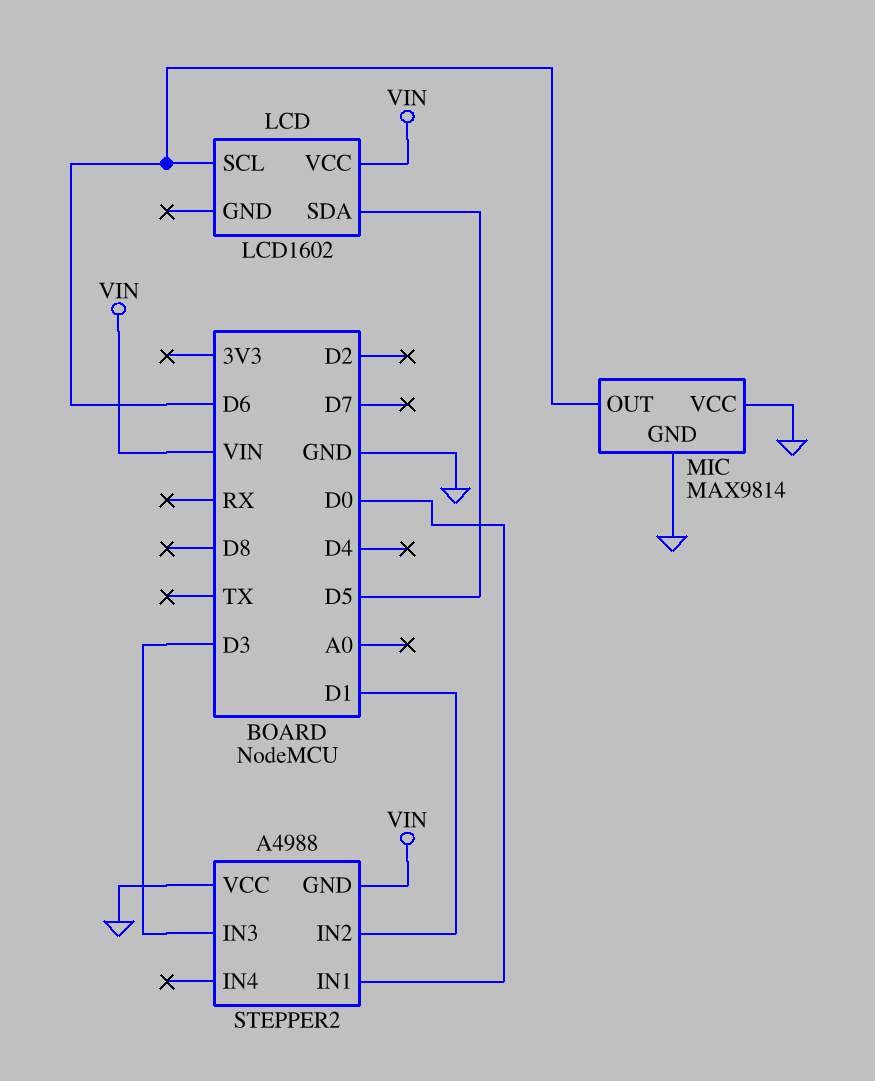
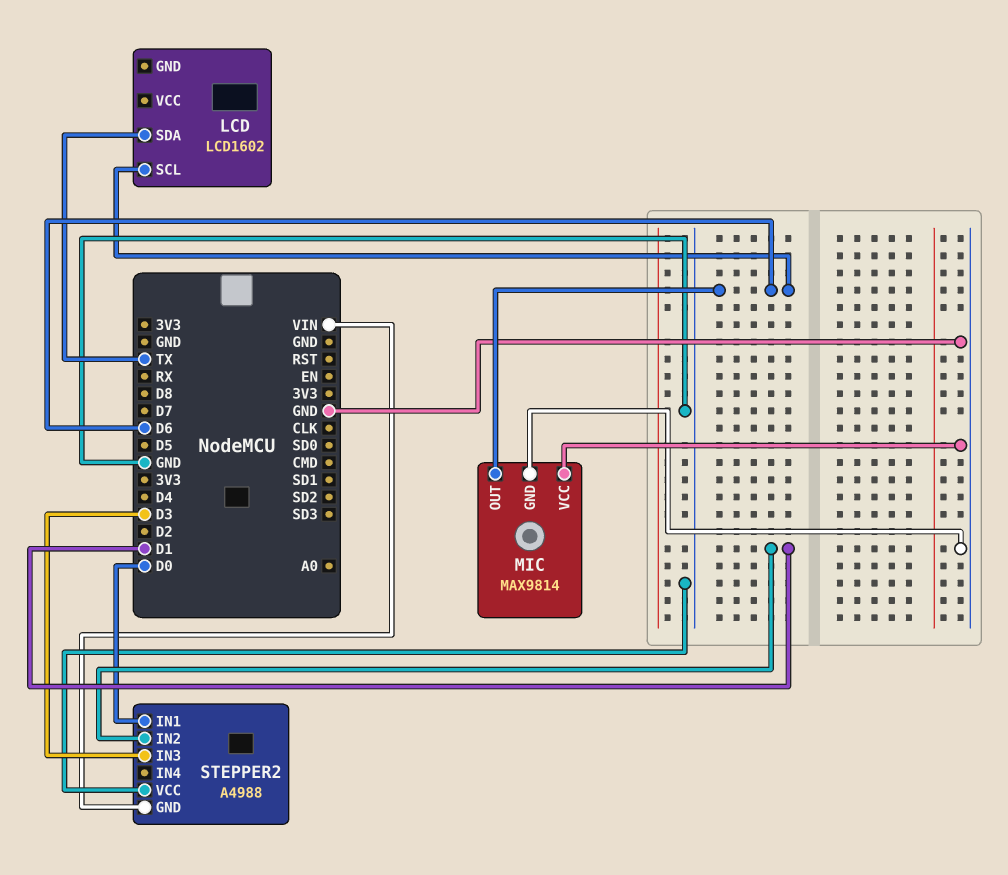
LCD pin SDA: D5 -> TX
LCD pin VCC: VIN -> none

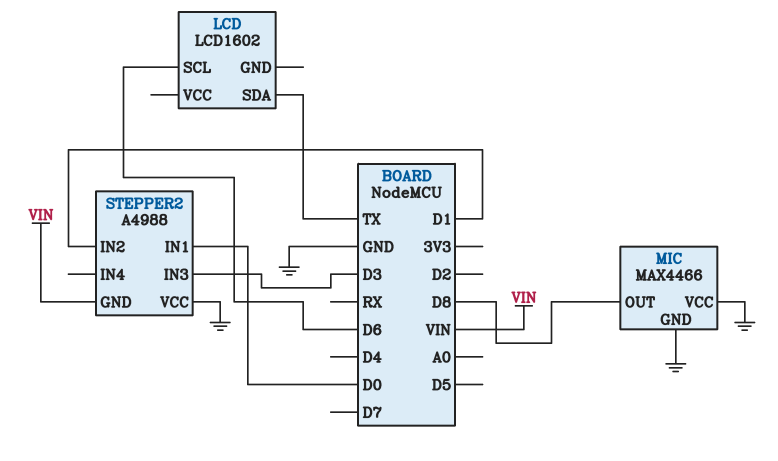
MIC: MAX9814 -> MAX4466
MIC pin OUT: D6 -> D8

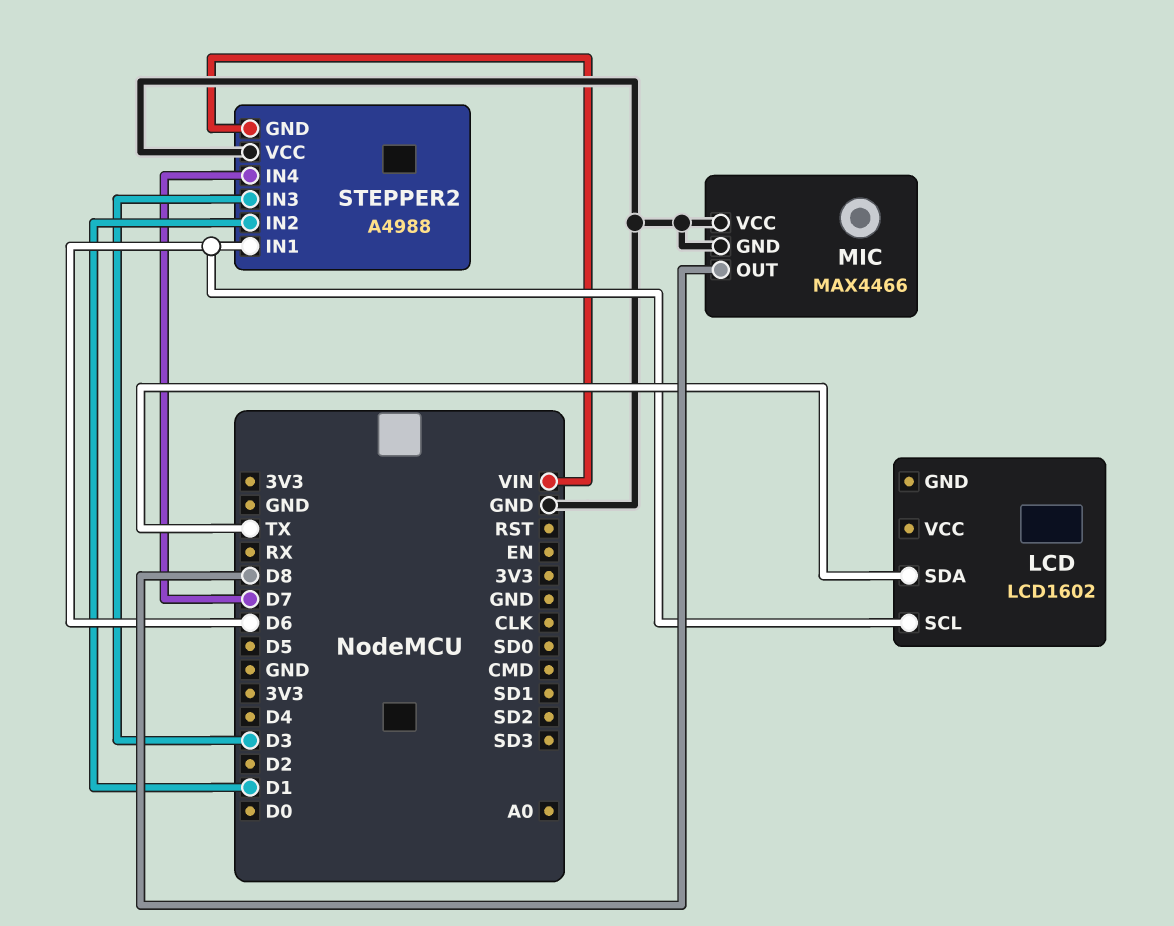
STEPPER2 pin IN1: D0 -> D6
STEPPER2 pin IN4: none -> D7

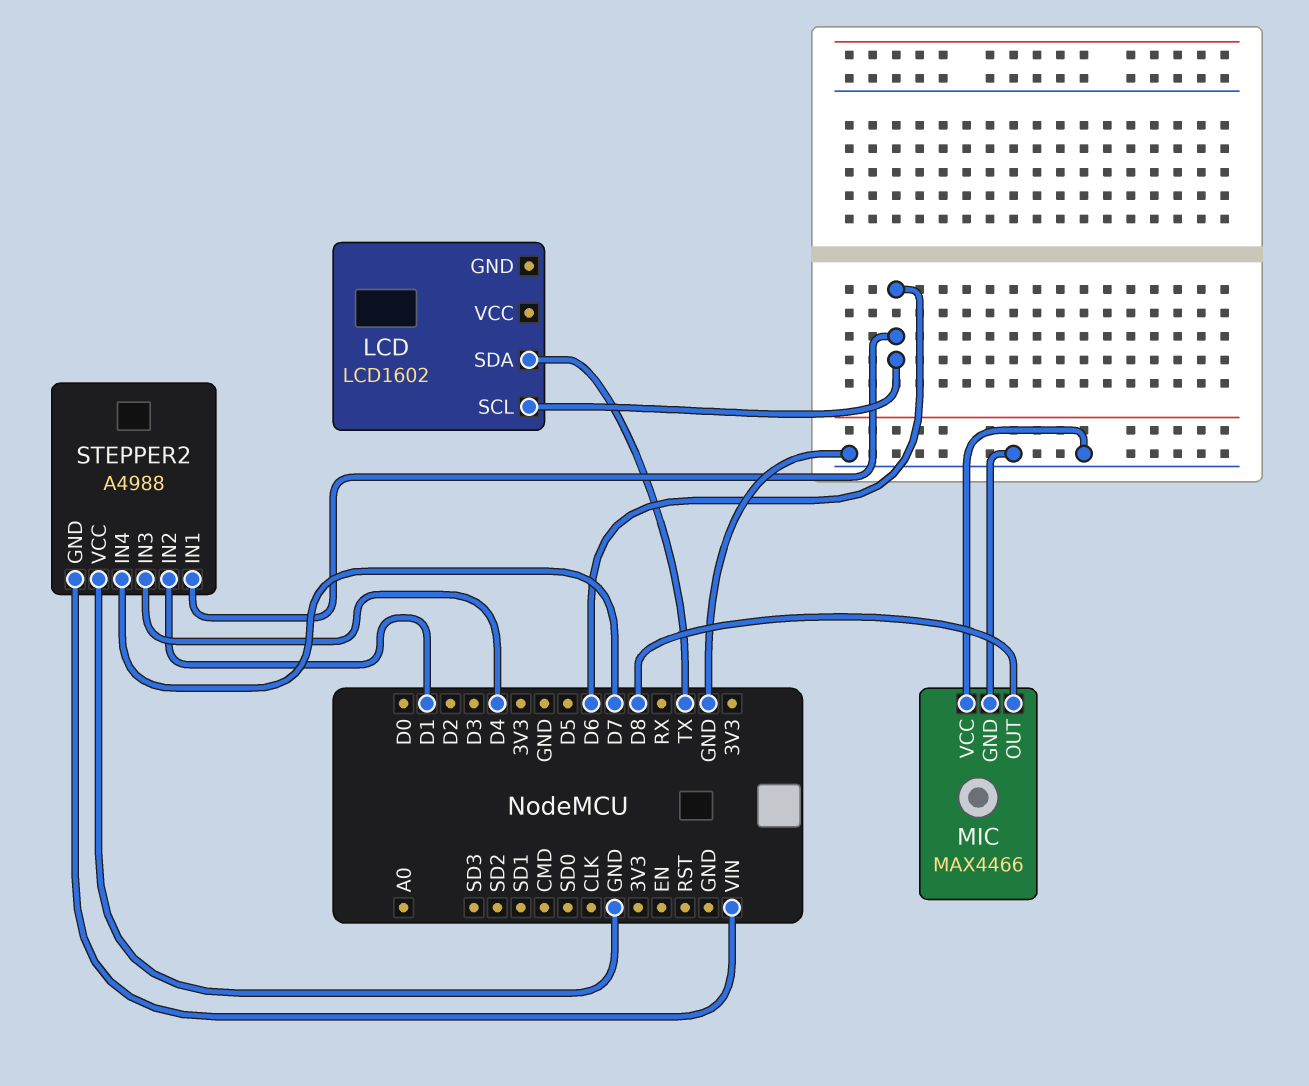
STEPPER2 pin IN3: D3 -> D4

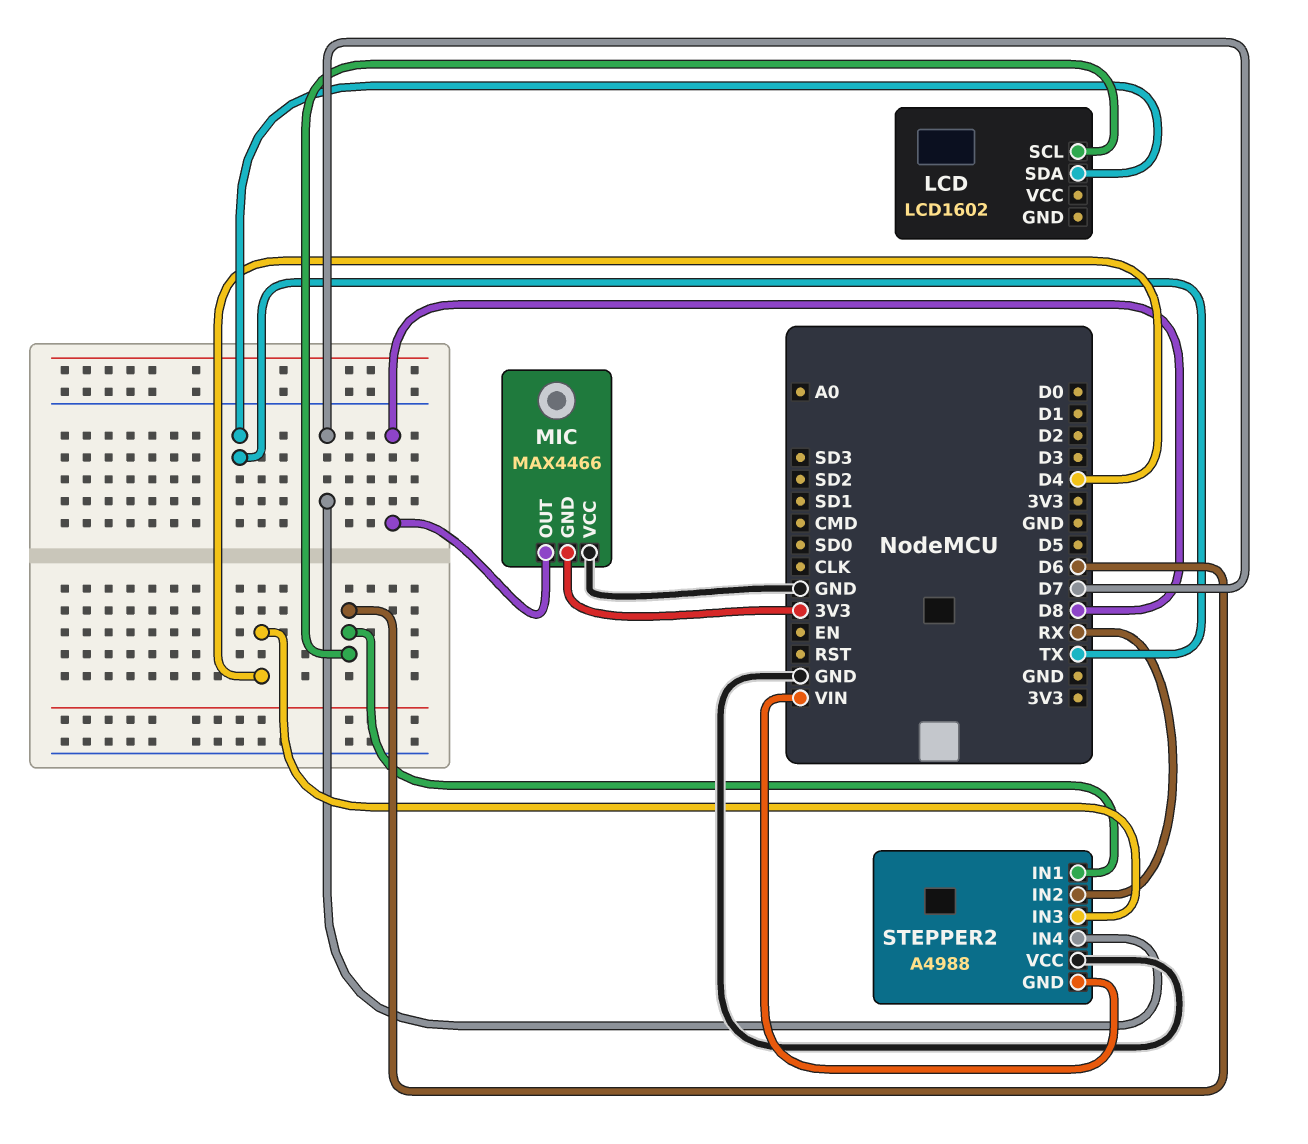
MIC pin GND: GND -> 3V3
STEPPER2 pin IN2: D1 -> RX

